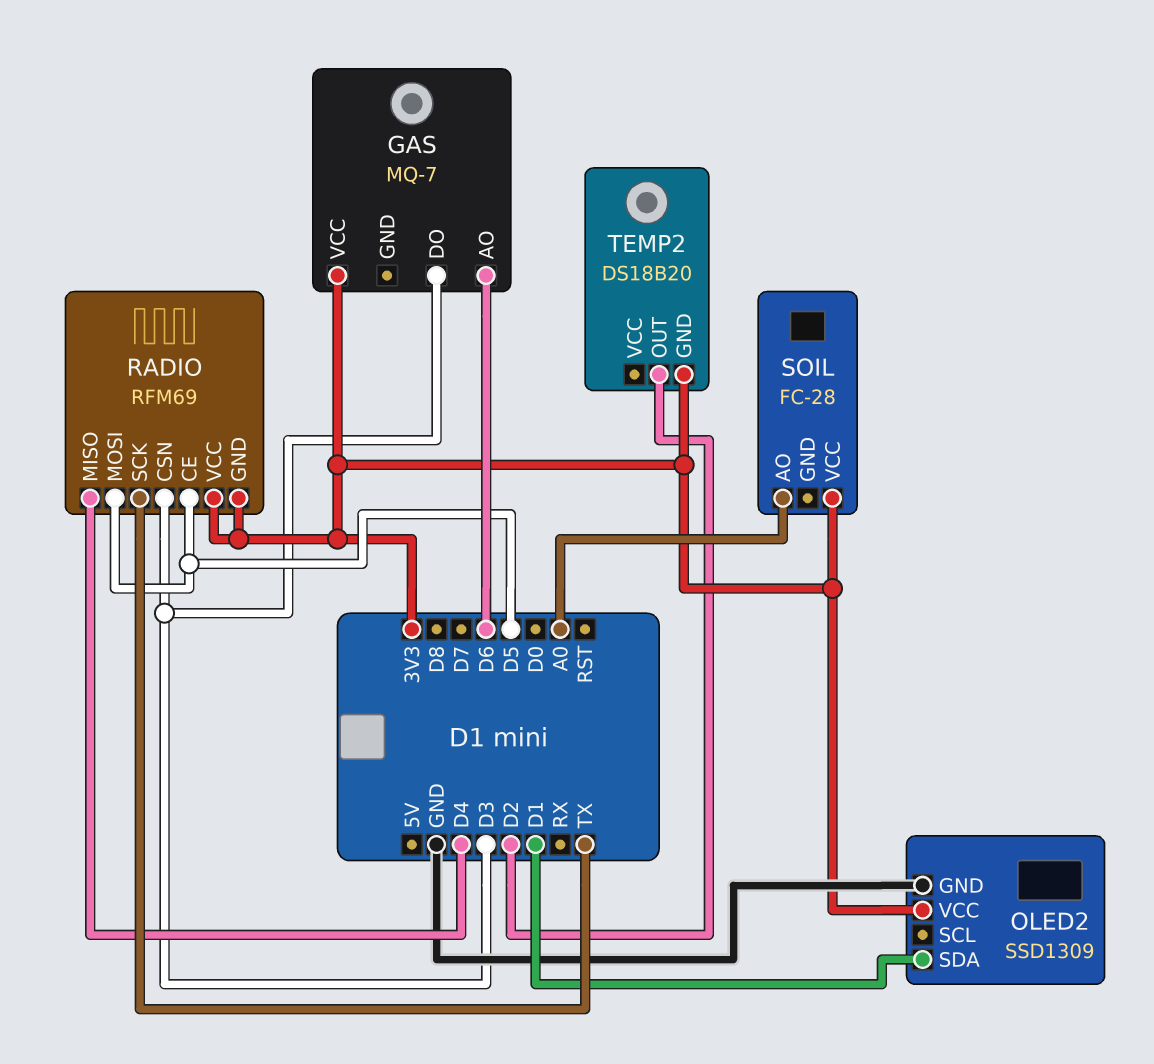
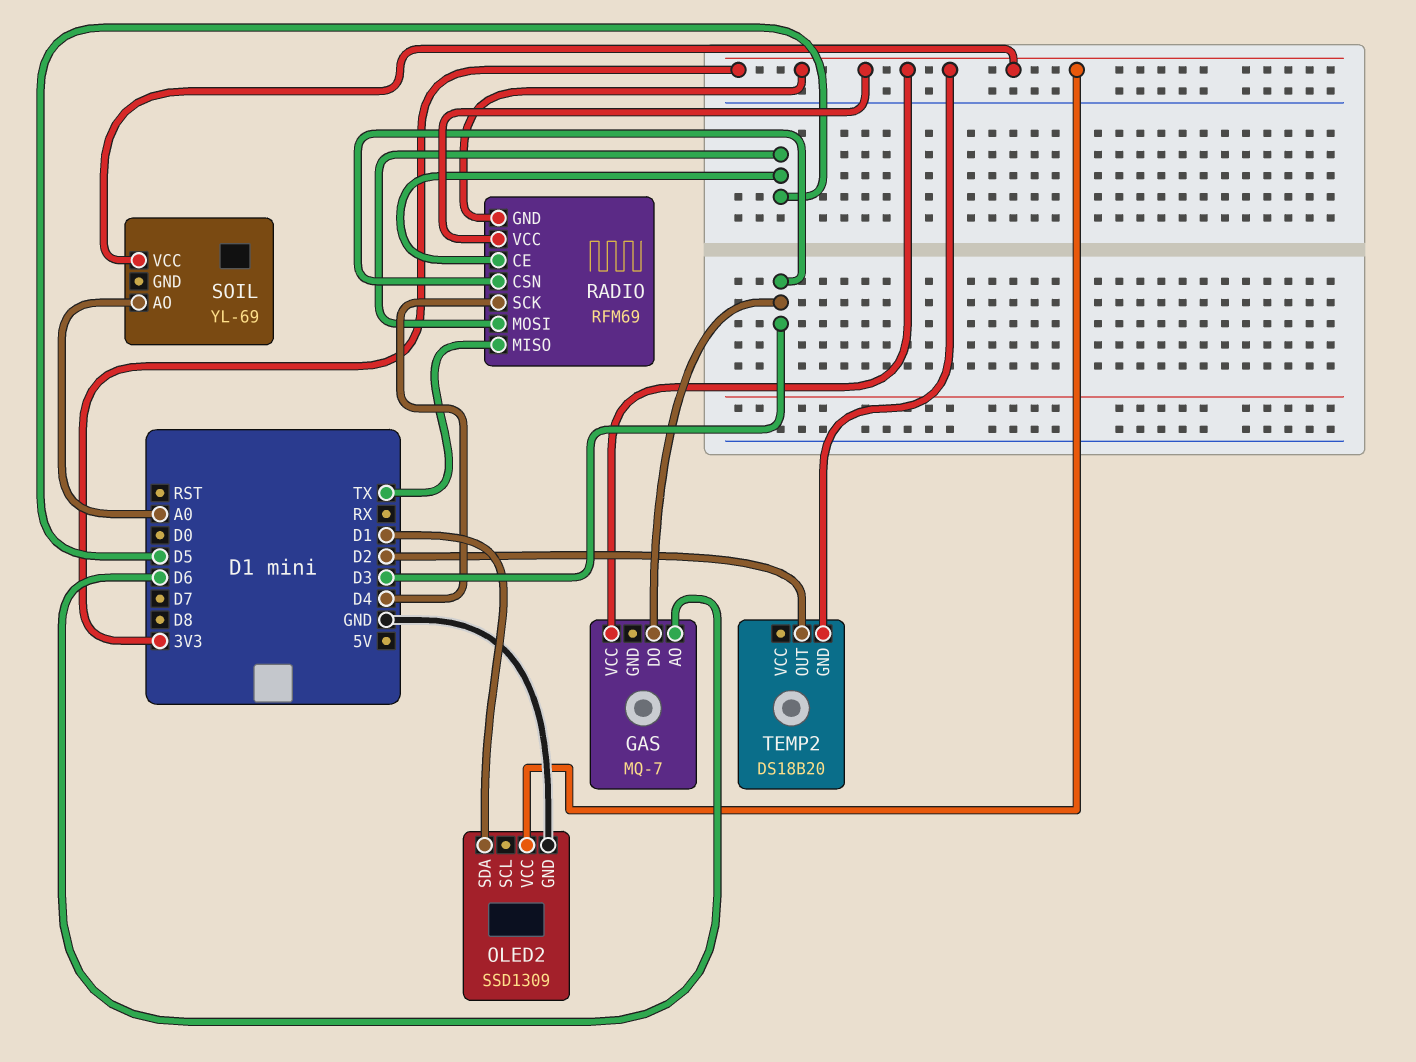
RADIO pin MISO: D4 -> TX
RADIO pin SCK: TX -> D4
SOIL: FC-28 -> YL-69

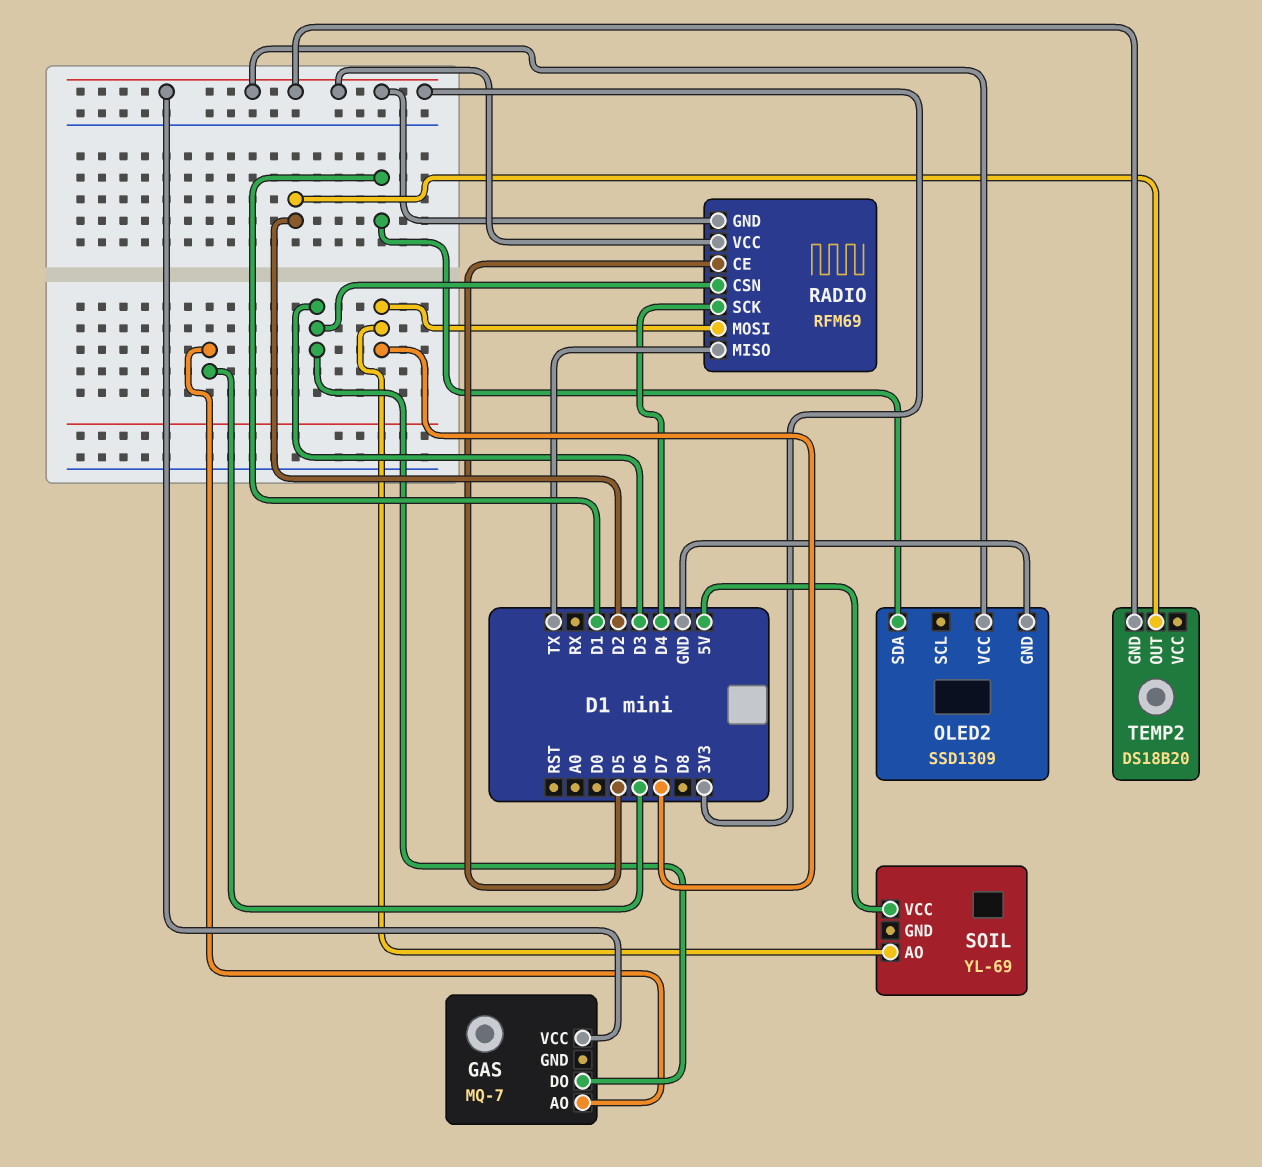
RADIO pin MOSI: D5 -> D7
SOIL pin AO: A0 -> D7
SOIL pin VCC: 3V3 -> 5V

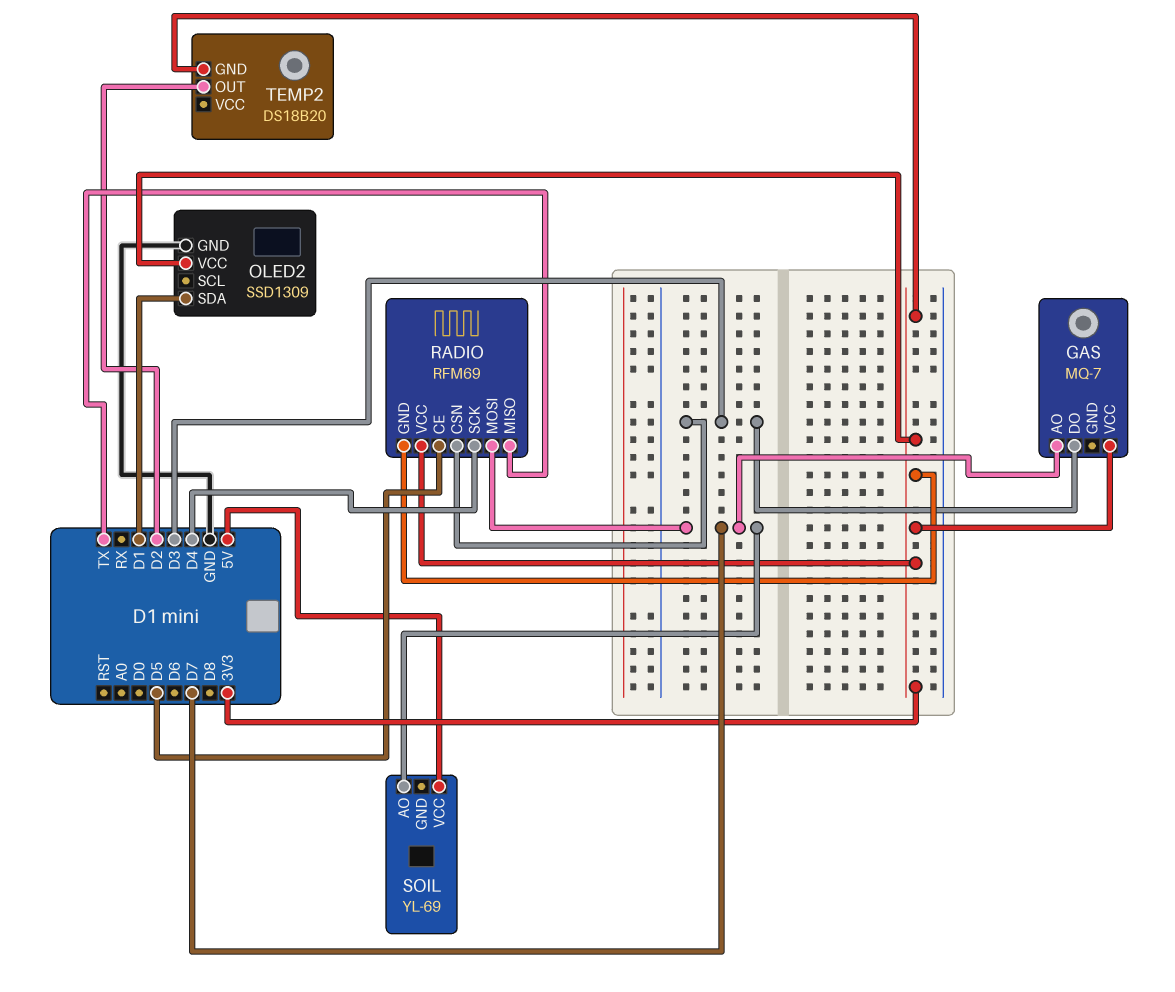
GAS pin AO: D6 -> D7

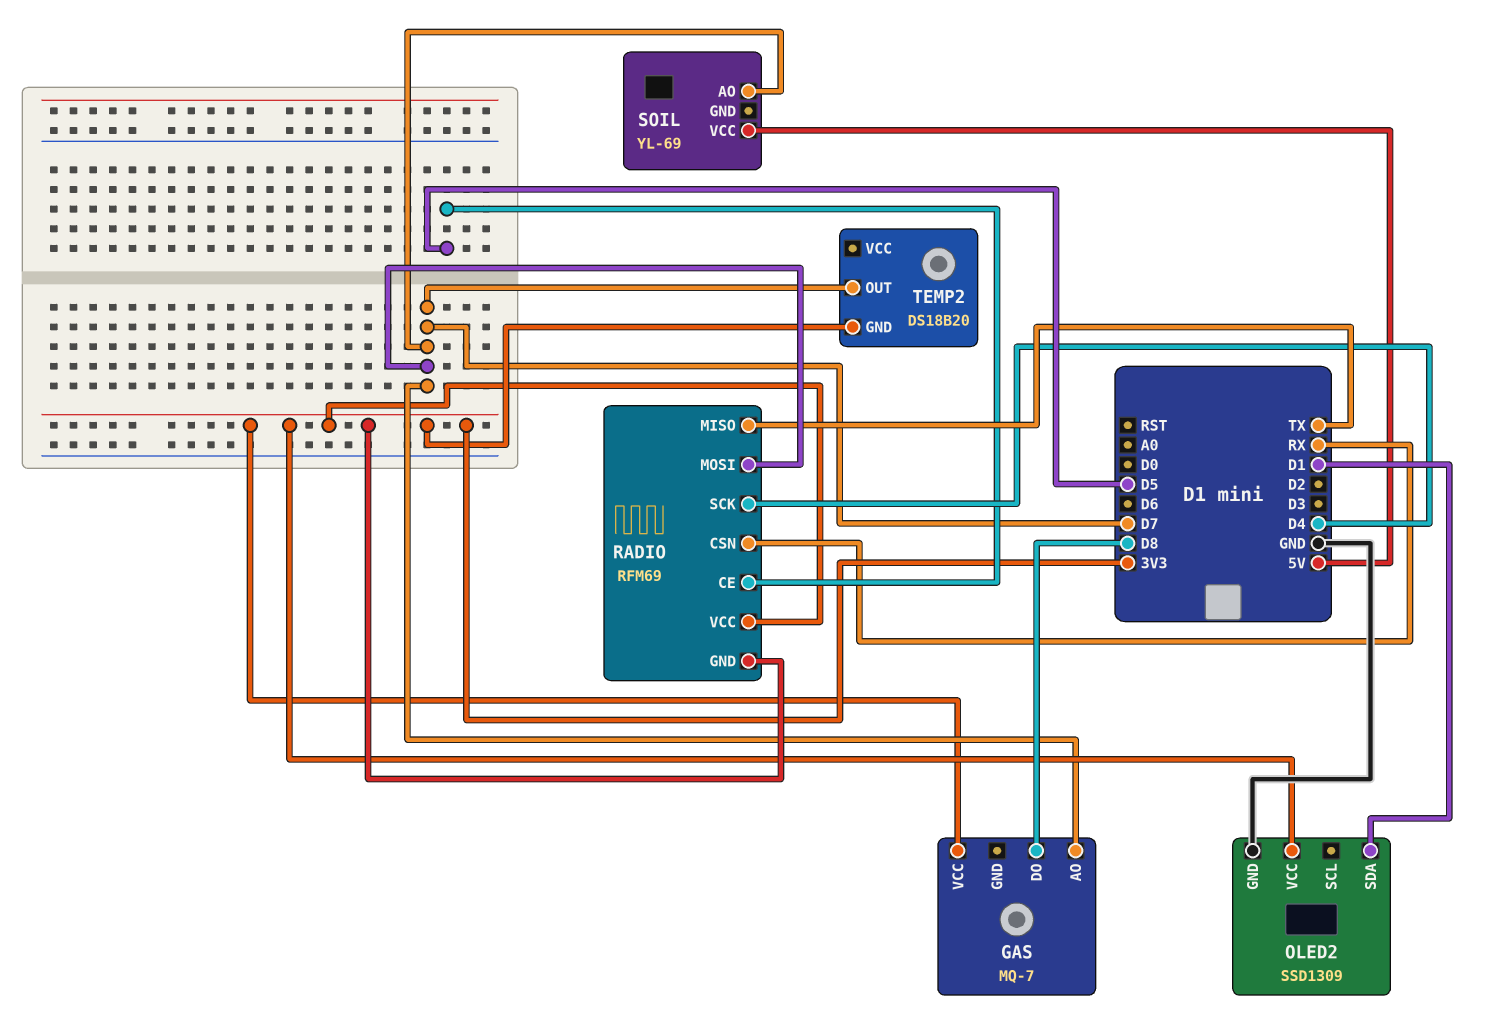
GAS pin DO: D3 -> D8
RADIO pin CSN: D3 -> RX
TEMP2 pin OUT: D2 -> D7

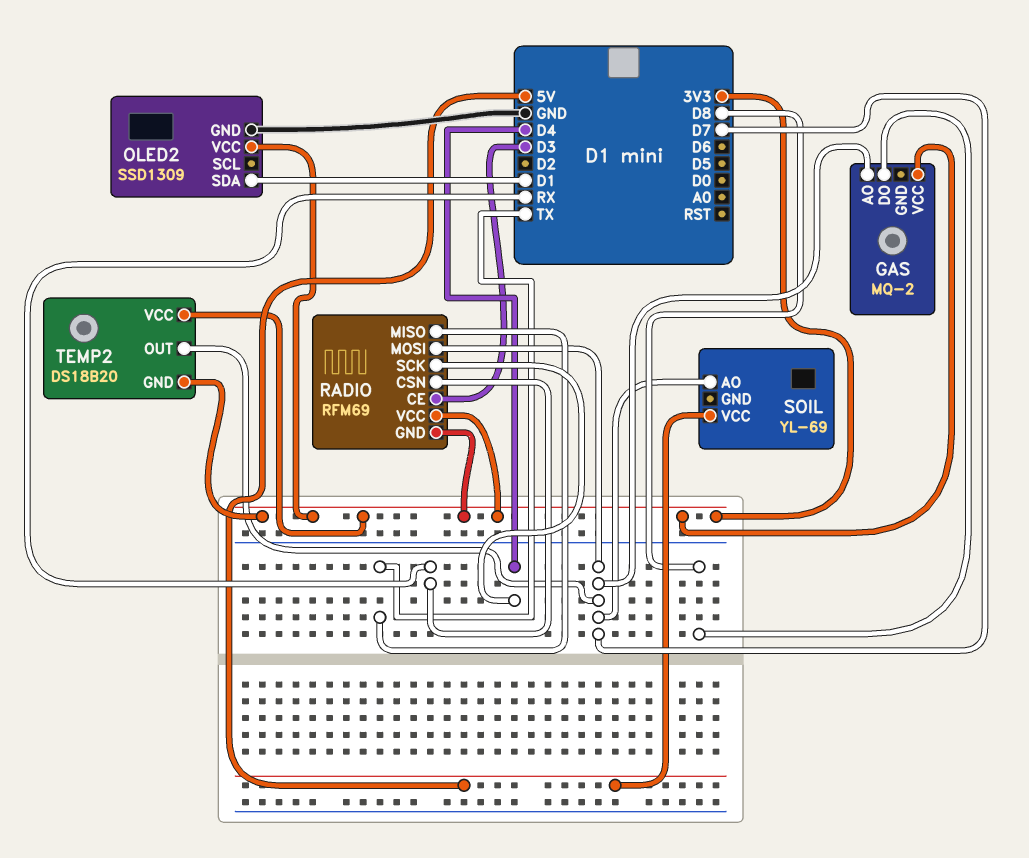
GAS: MQ-7 -> MQ-2
RADIO pin CE: D5 -> D3
TEMP2 pin VCC: none -> 3V3

